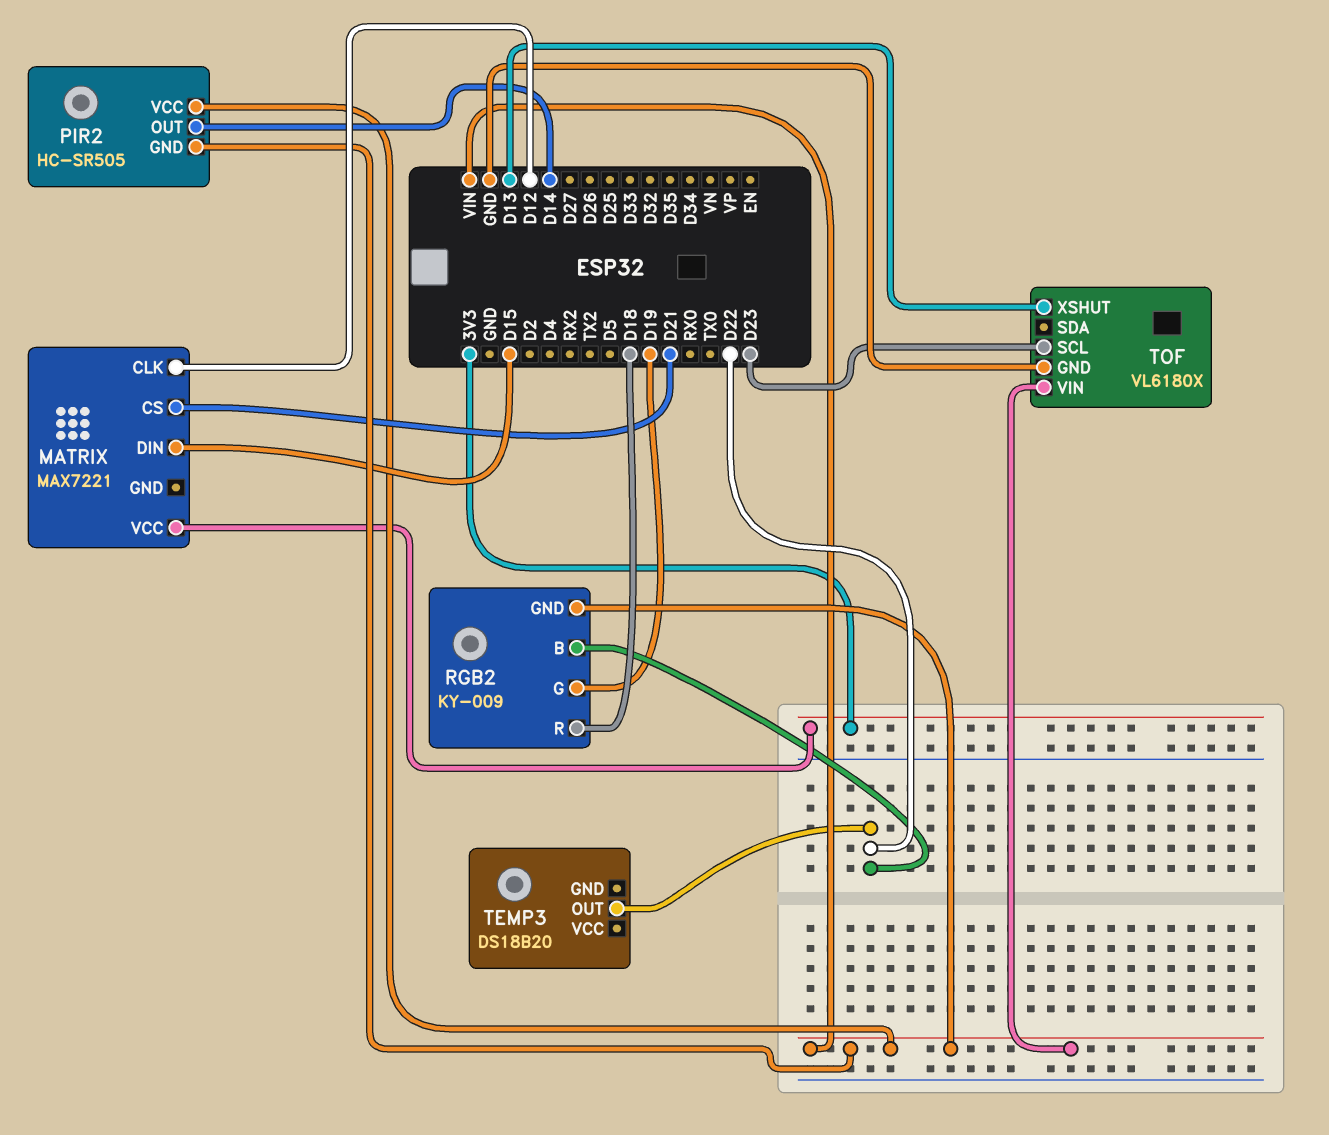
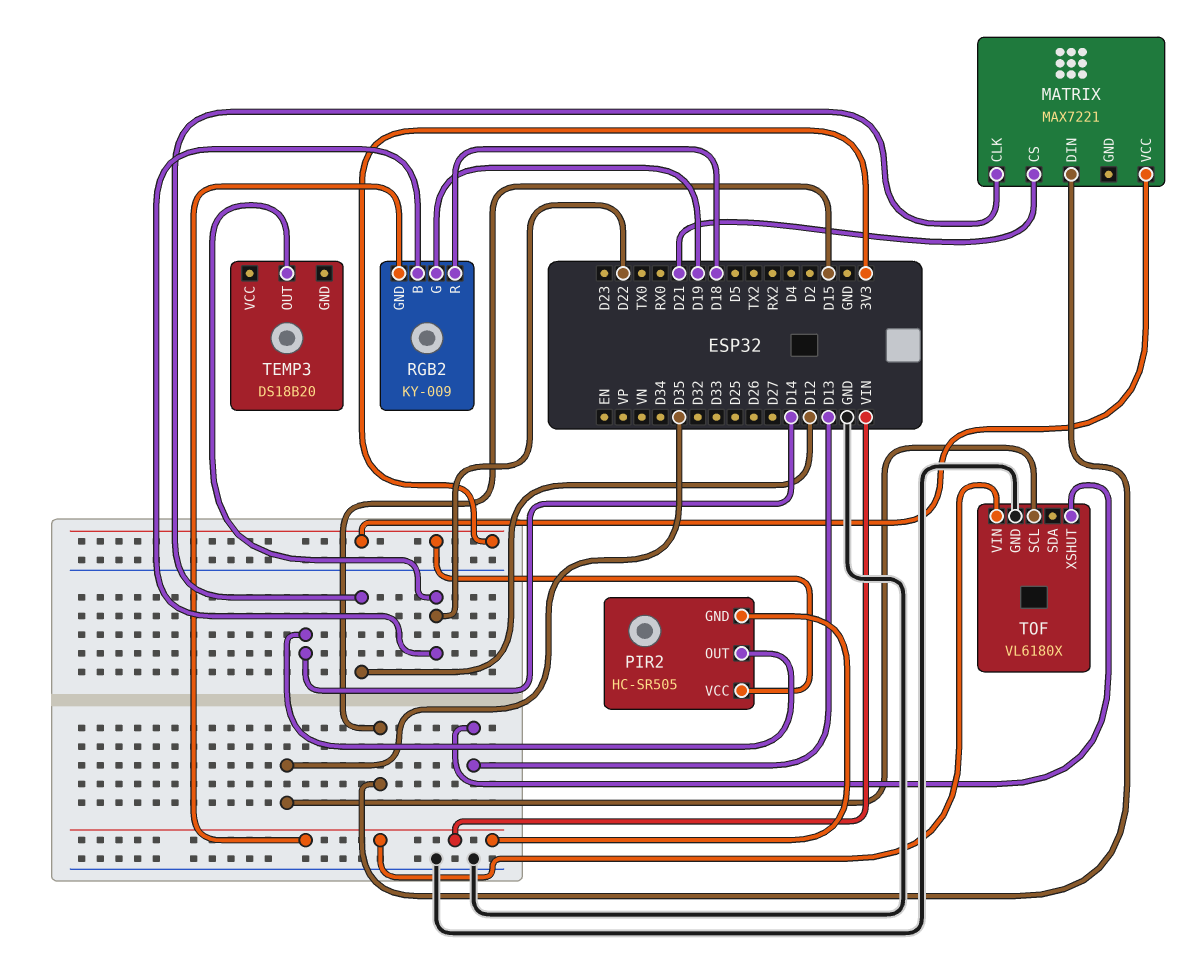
PIR2 pin VCC: VIN -> 3V3
TOF pin SCL: D23 -> D35

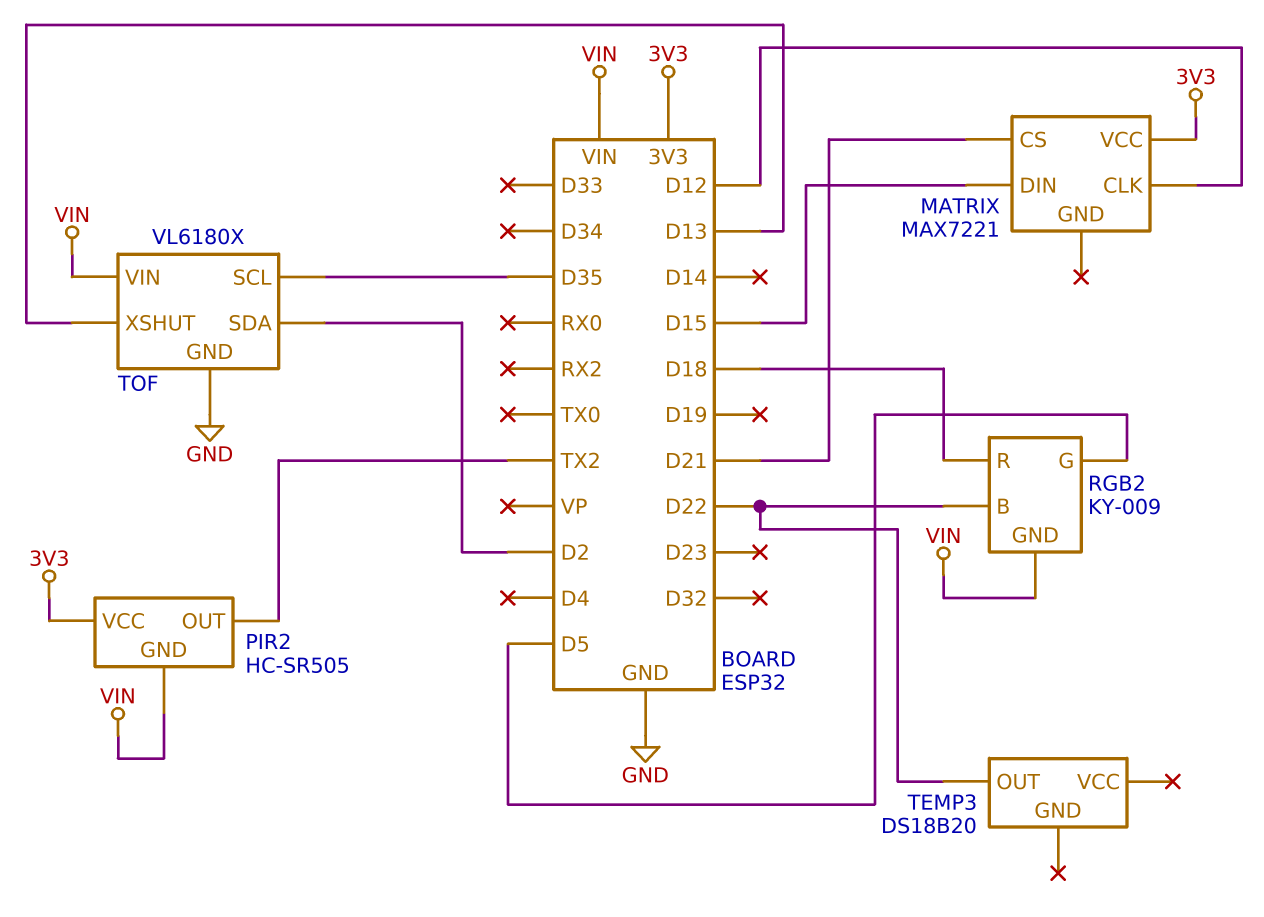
PIR2 pin OUT: D14 -> TX2
RGB2 pin G: D19 -> D5
TOF pin SDA: none -> D2

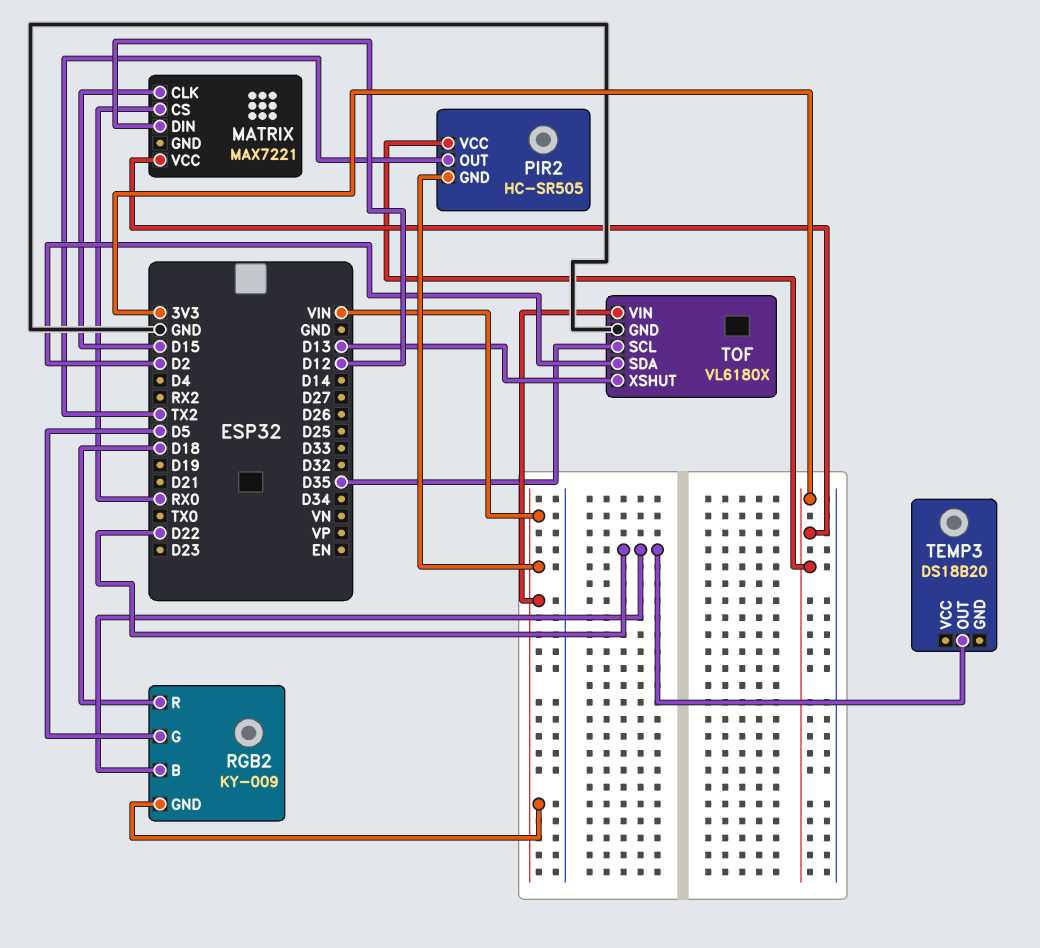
MATRIX pin CLK: D12 -> D15
MATRIX pin CS: D21 -> RX0
MATRIX pin DIN: D15 -> D12

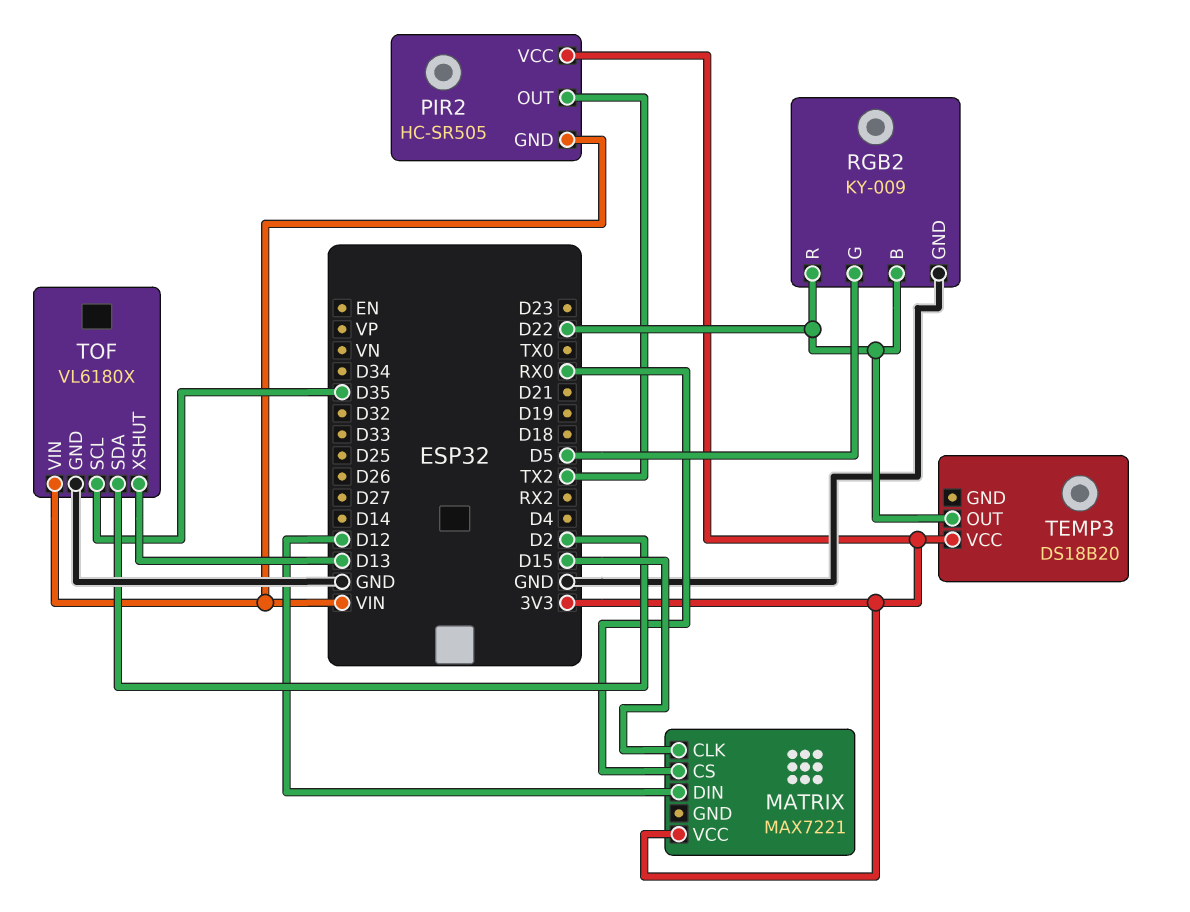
RGB2 pin GND: VIN -> GND
RGB2 pin R: D18 -> D22
TEMP3 pin VCC: none -> 3V3

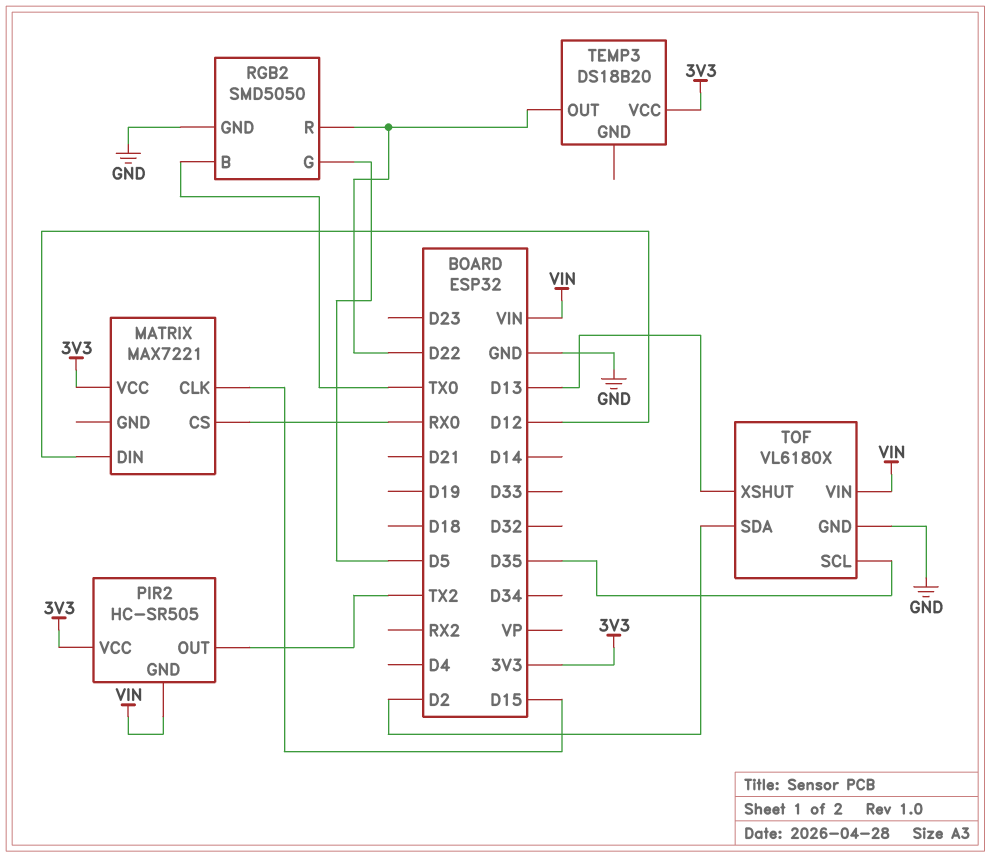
RGB2: KY-009 -> SMD5050
RGB2 pin B: D22 -> TX0

